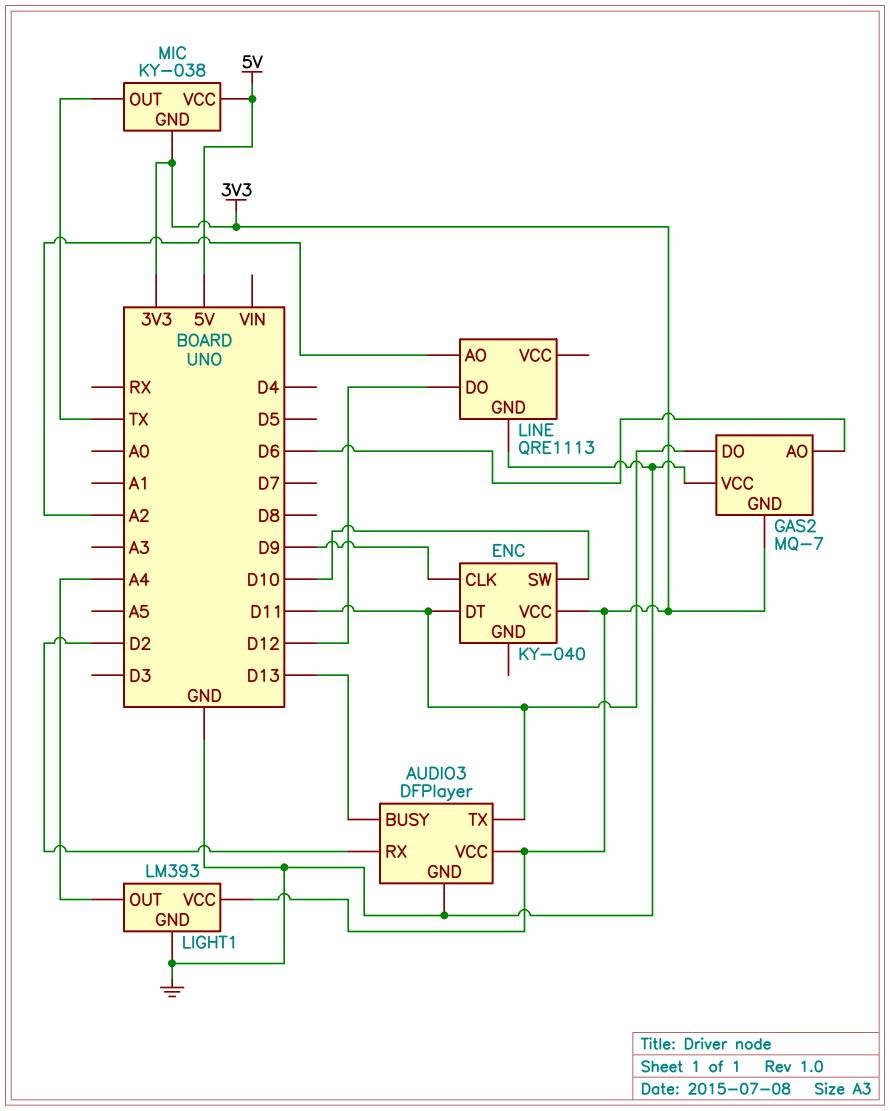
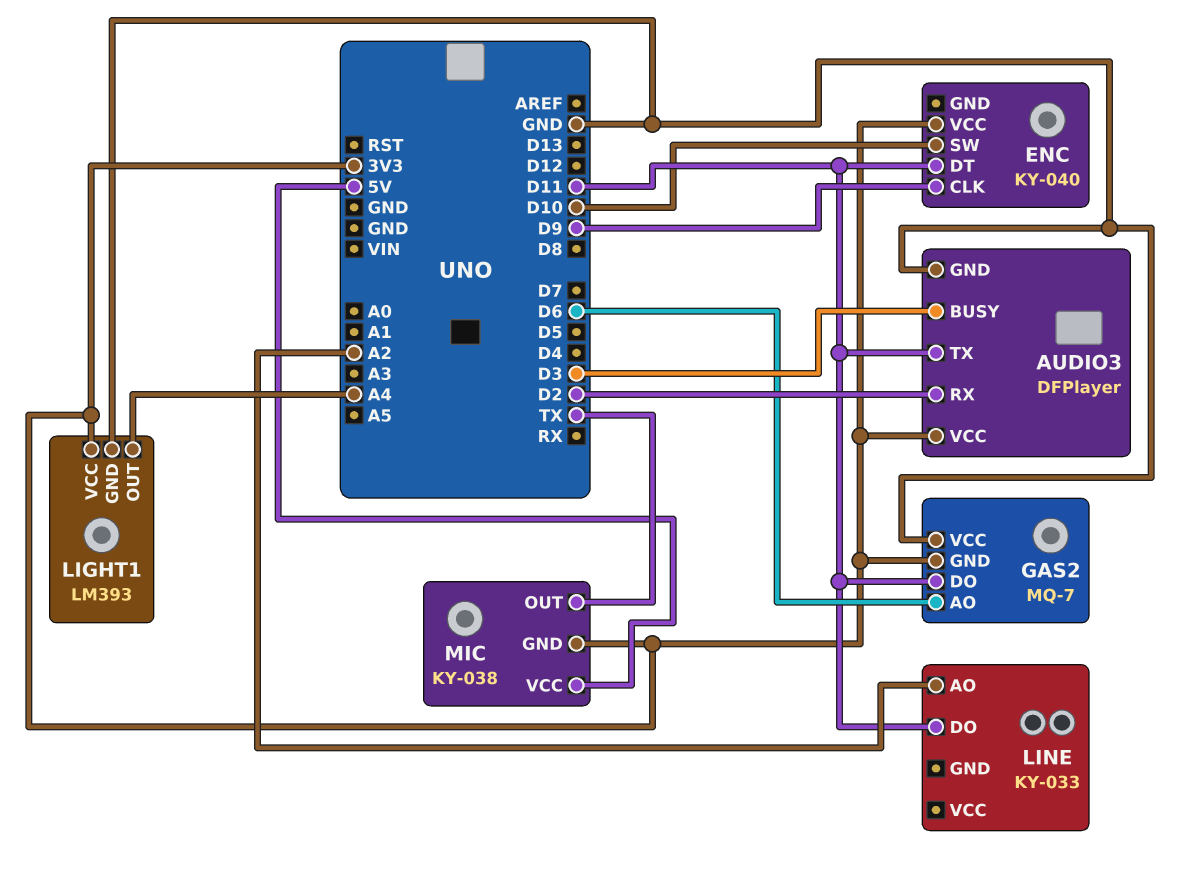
AUDIO3 pin BUSY: D13 -> D3
LINE: QRE1113 -> KY-033
LINE pin DO: D12 -> D11
LINE pin GND: GND -> none

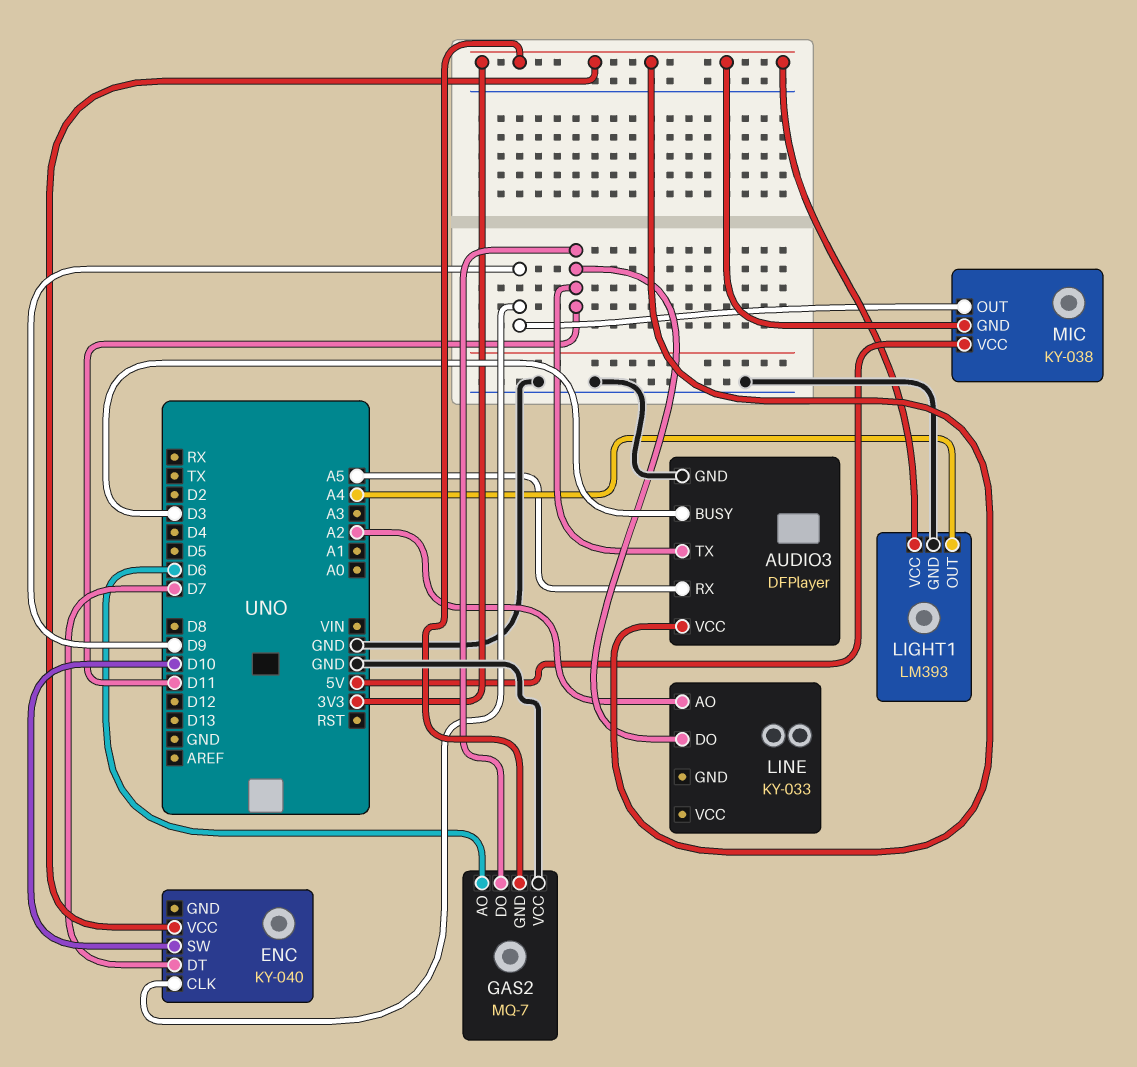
AUDIO3 pin RX: D2 -> A5
ENC pin DT: D11 -> D7
MIC pin OUT: TX -> D9

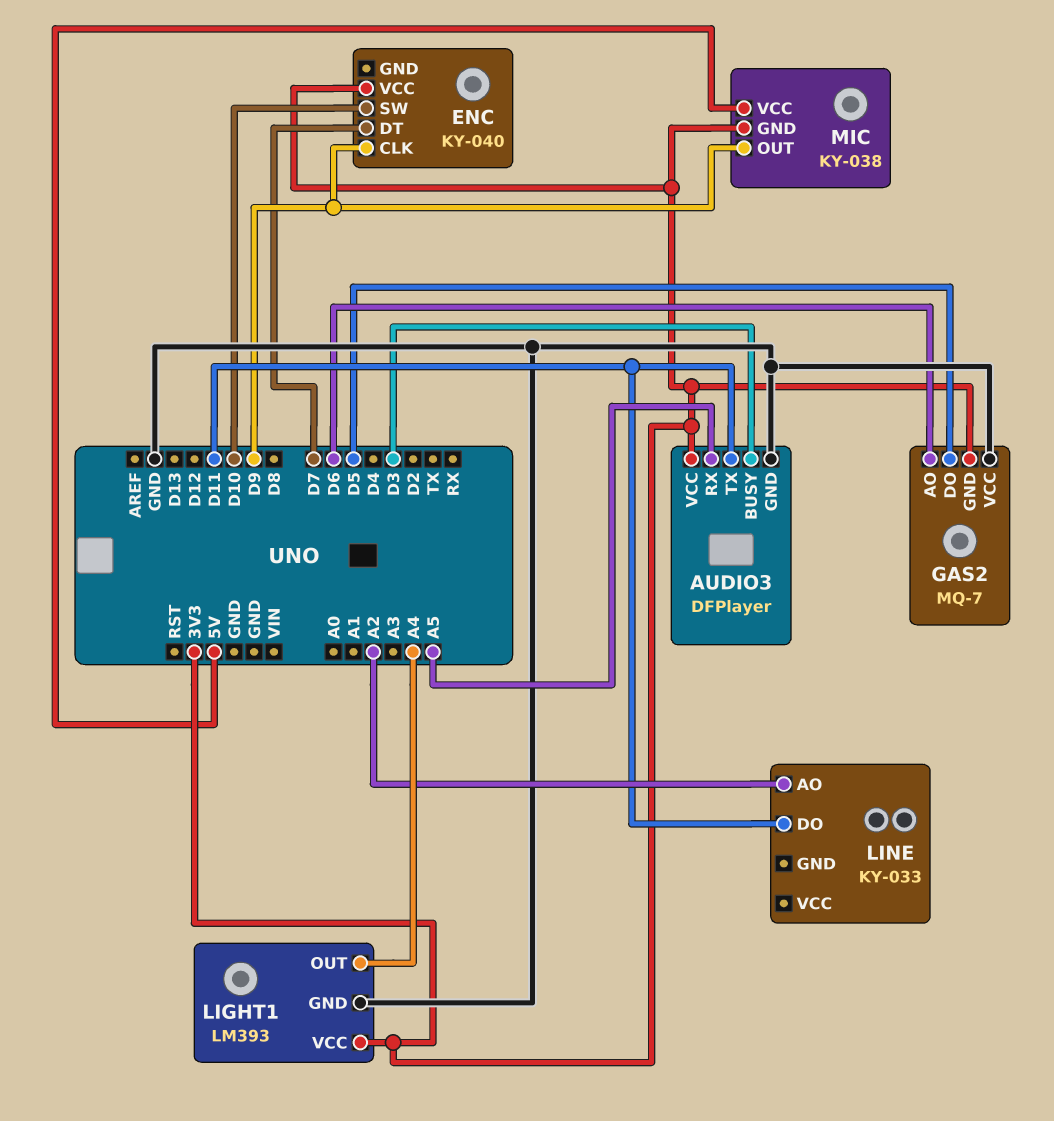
GAS2 pin DO: D11 -> D5

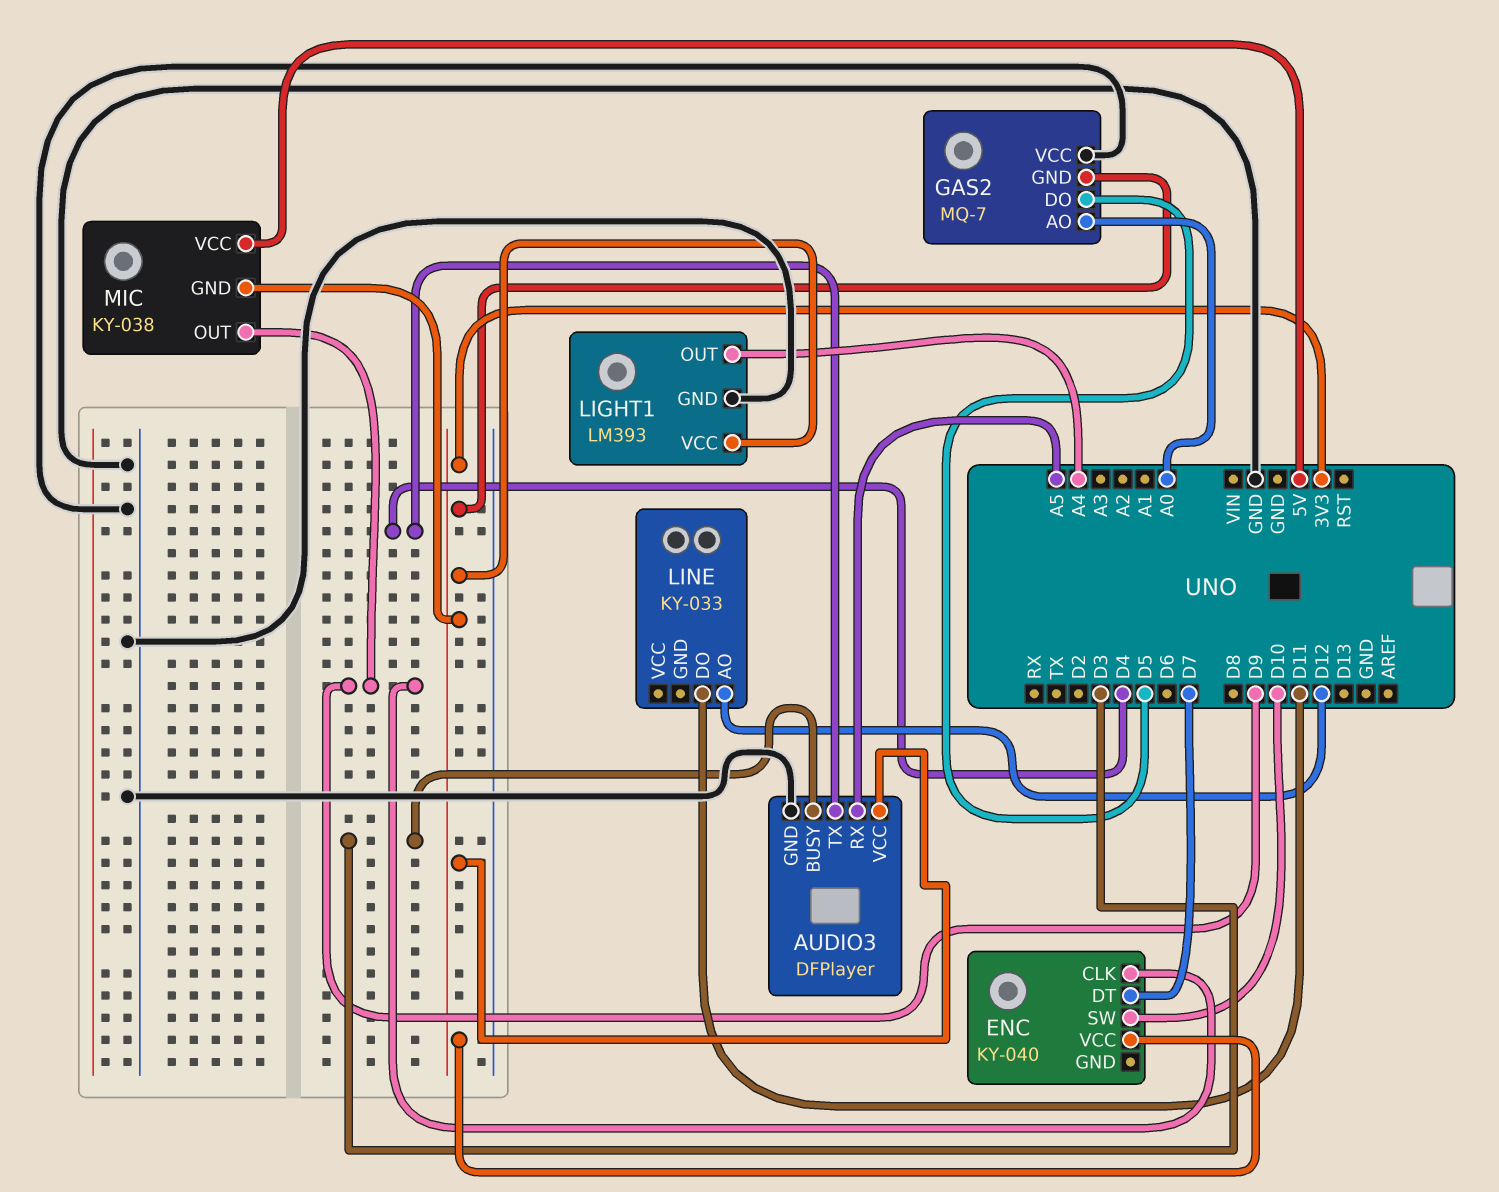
AUDIO3 pin TX: D11 -> D4
GAS2 pin AO: D6 -> A0
LINE pin AO: A2 -> D12

